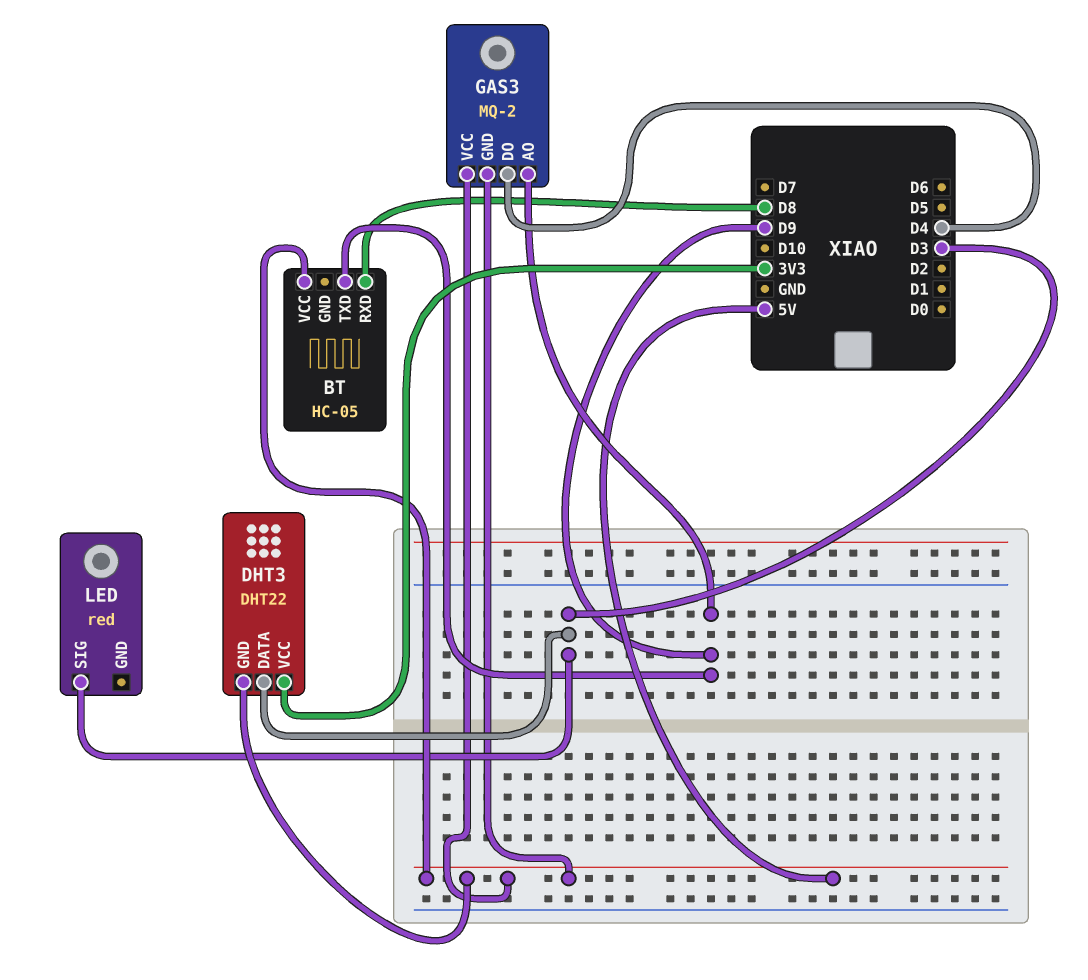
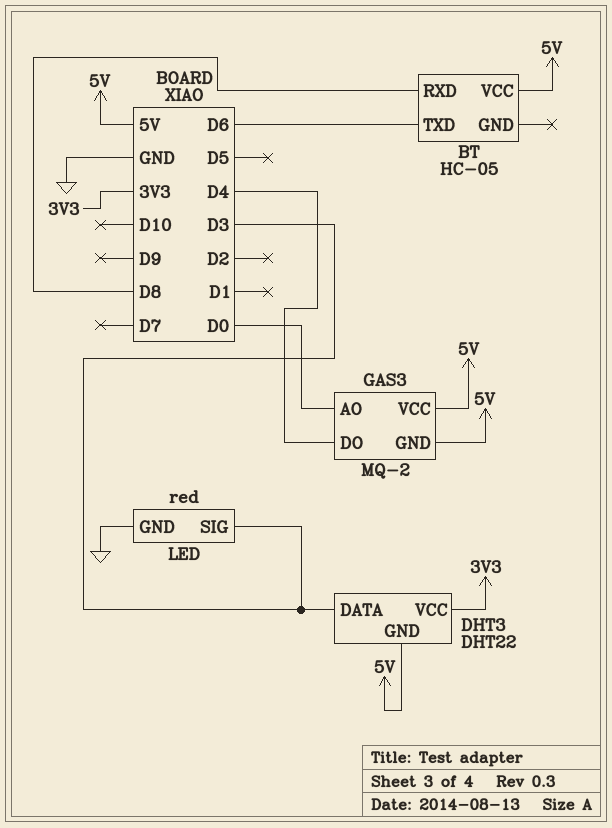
BT pin TXD: D9 -> D6
GAS3 pin AO: D9 -> D0
LED pin GND: none -> GND

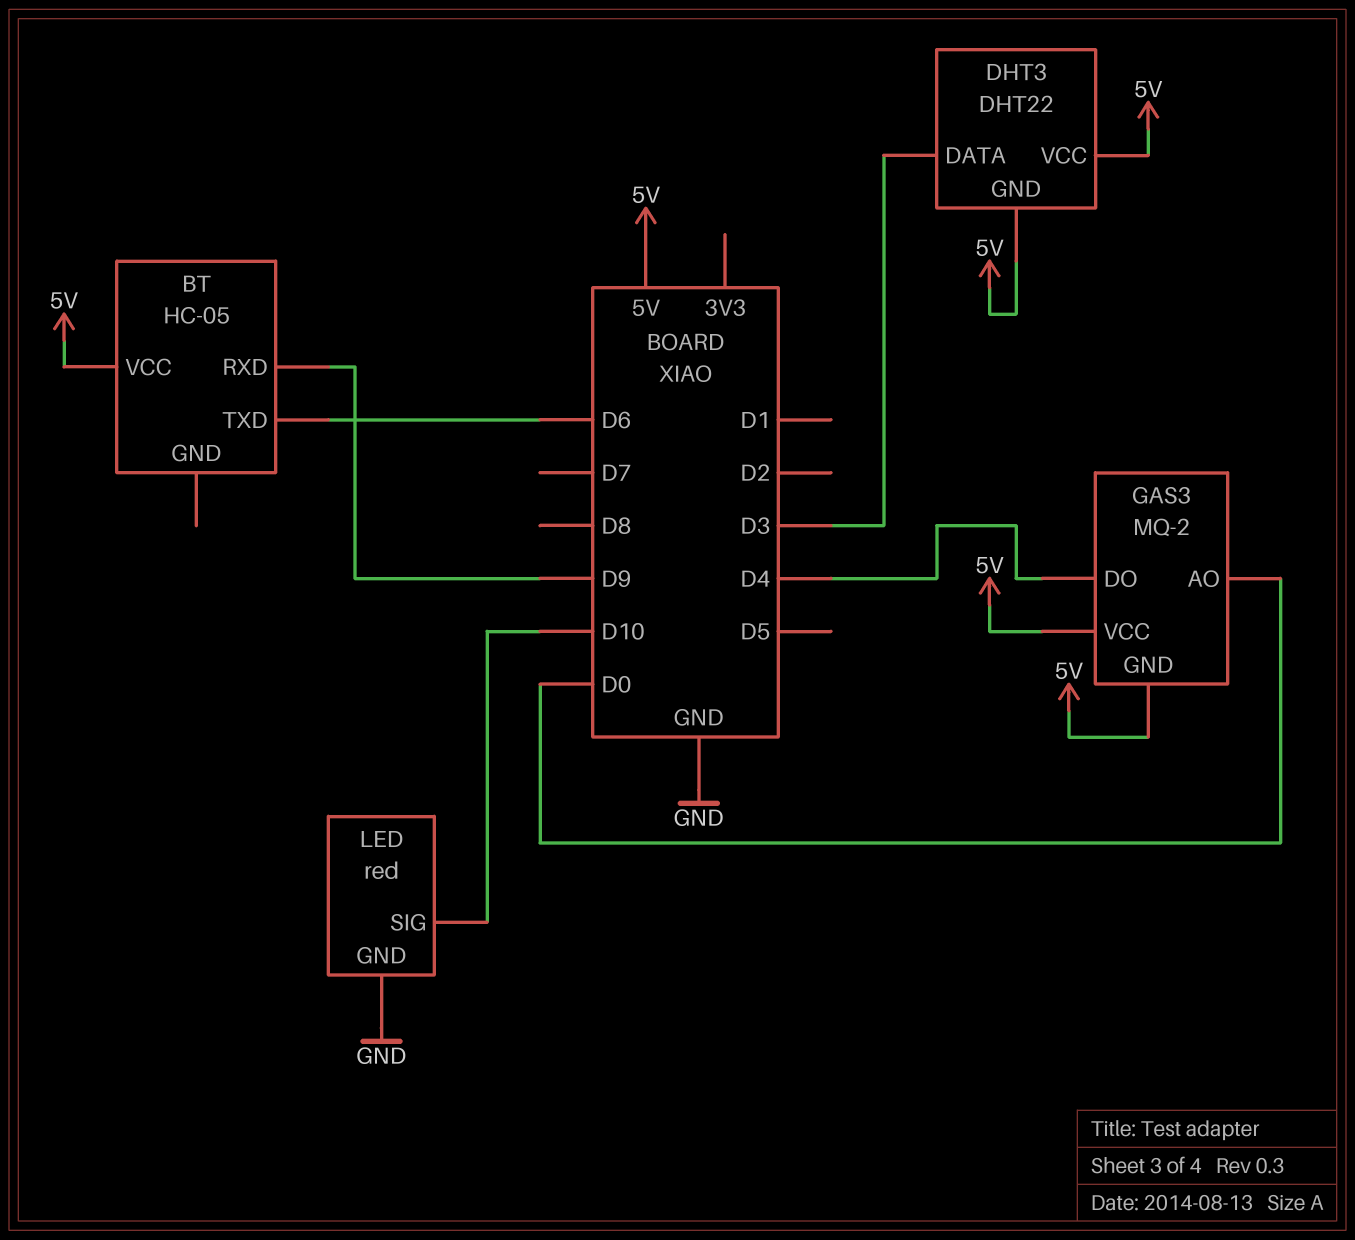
BT pin RXD: D8 -> D9
DHT3 pin VCC: 3V3 -> 5V
LED pin SIG: D3 -> D10

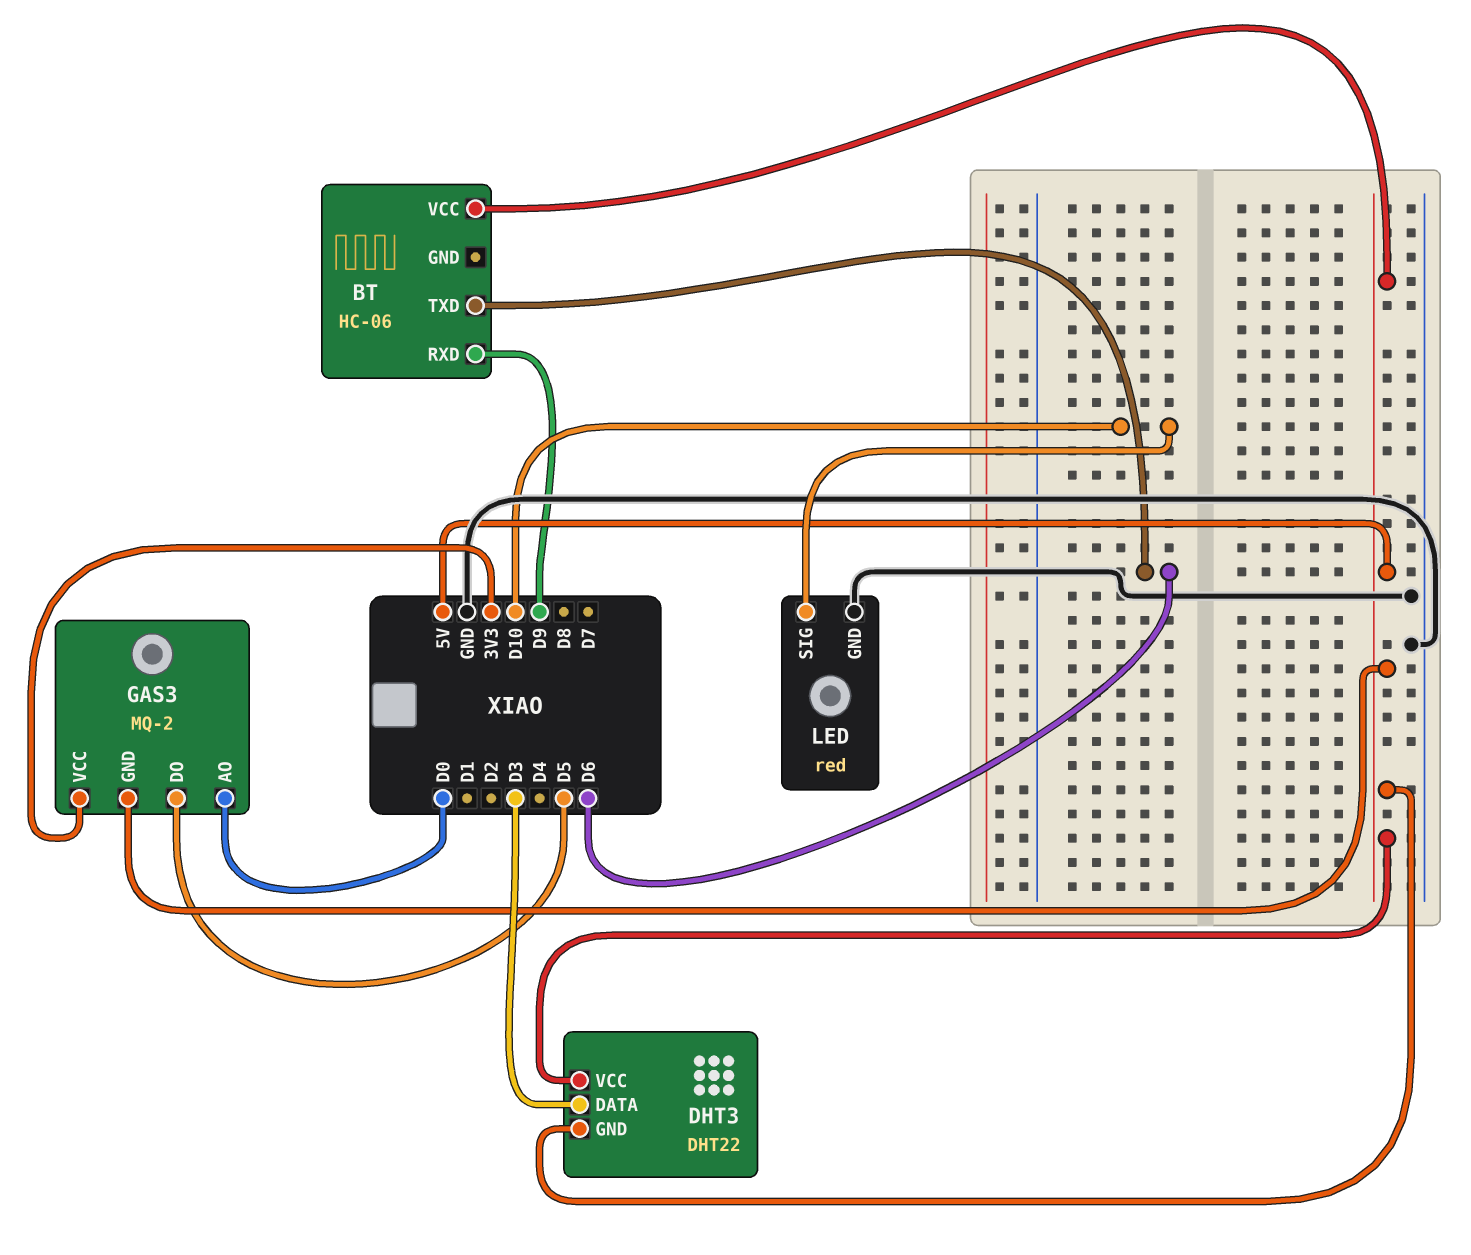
BT: HC-05 -> HC-06
GAS3 pin DO: D4 -> D5
GAS3 pin VCC: 5V -> 3V3

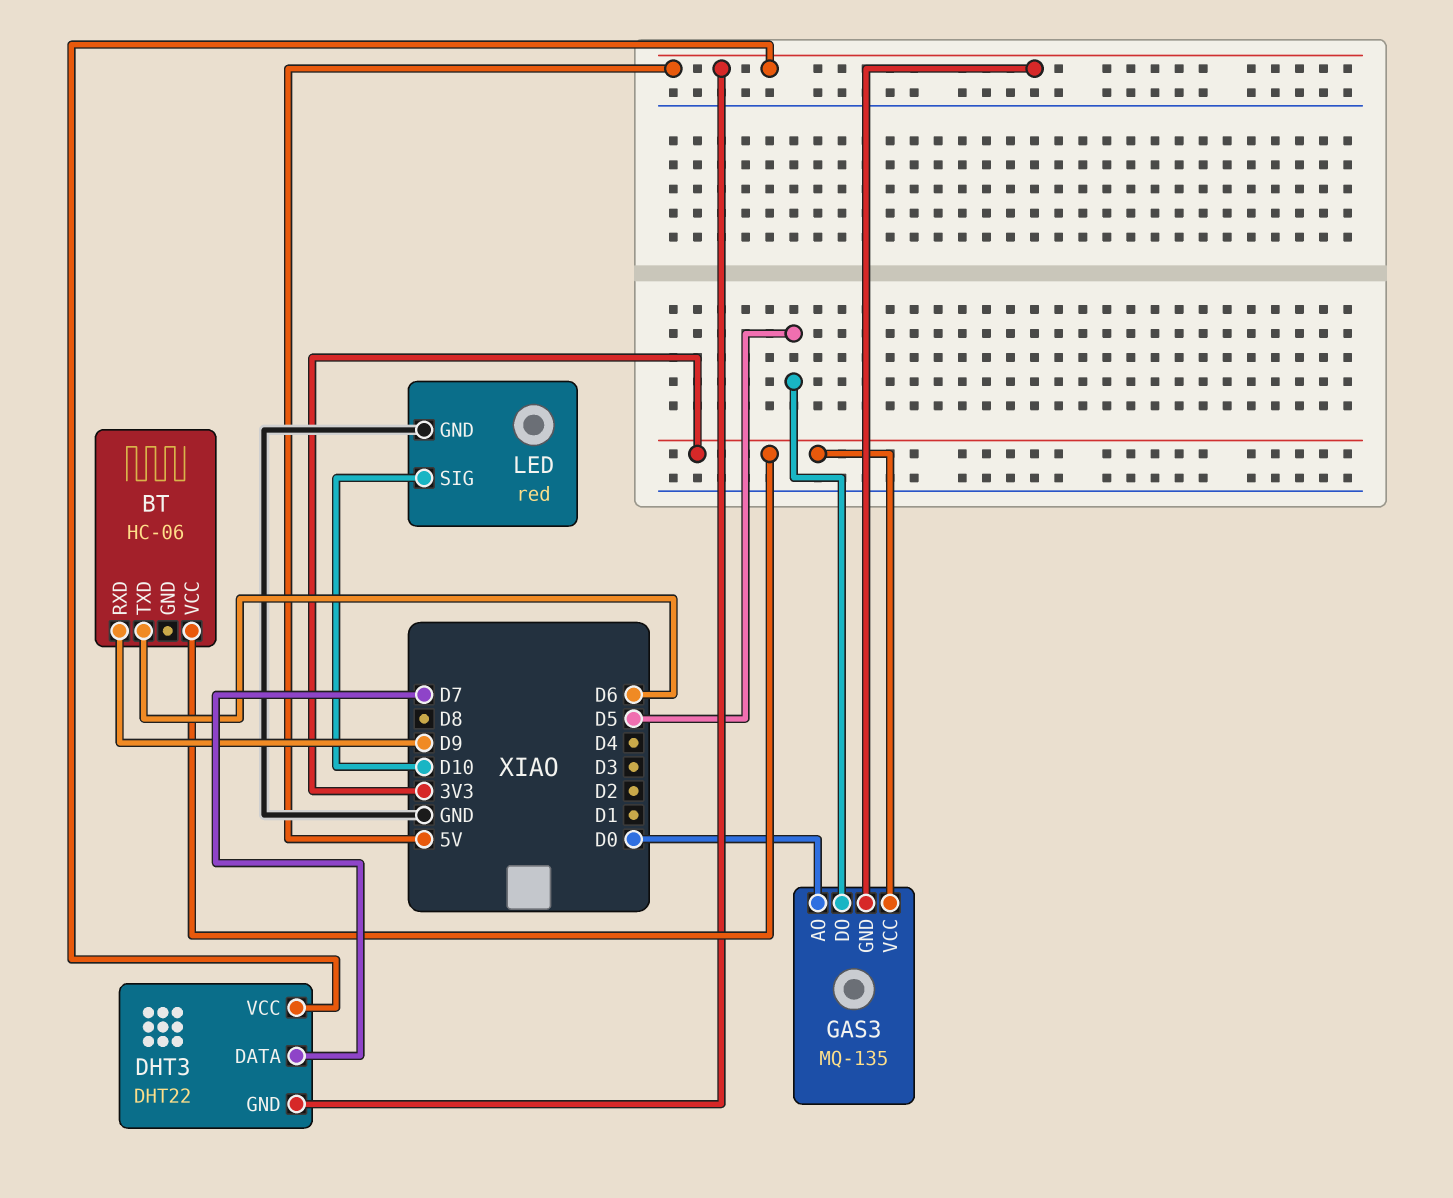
BT pin VCC: 5V -> 3V3
DHT3 pin DATA: D3 -> D7
GAS3: MQ-2 -> MQ-135

